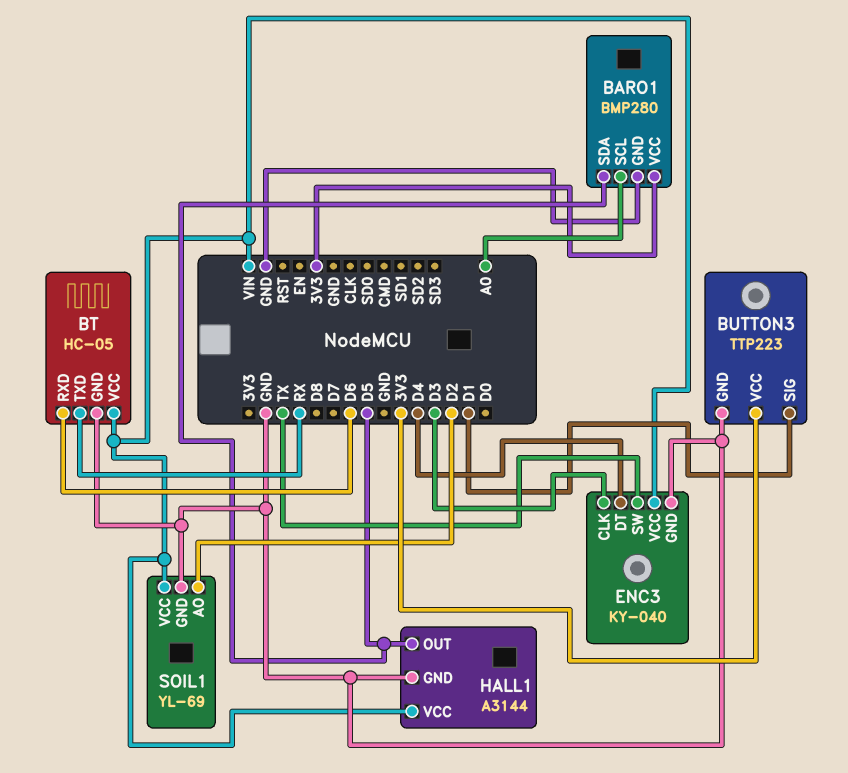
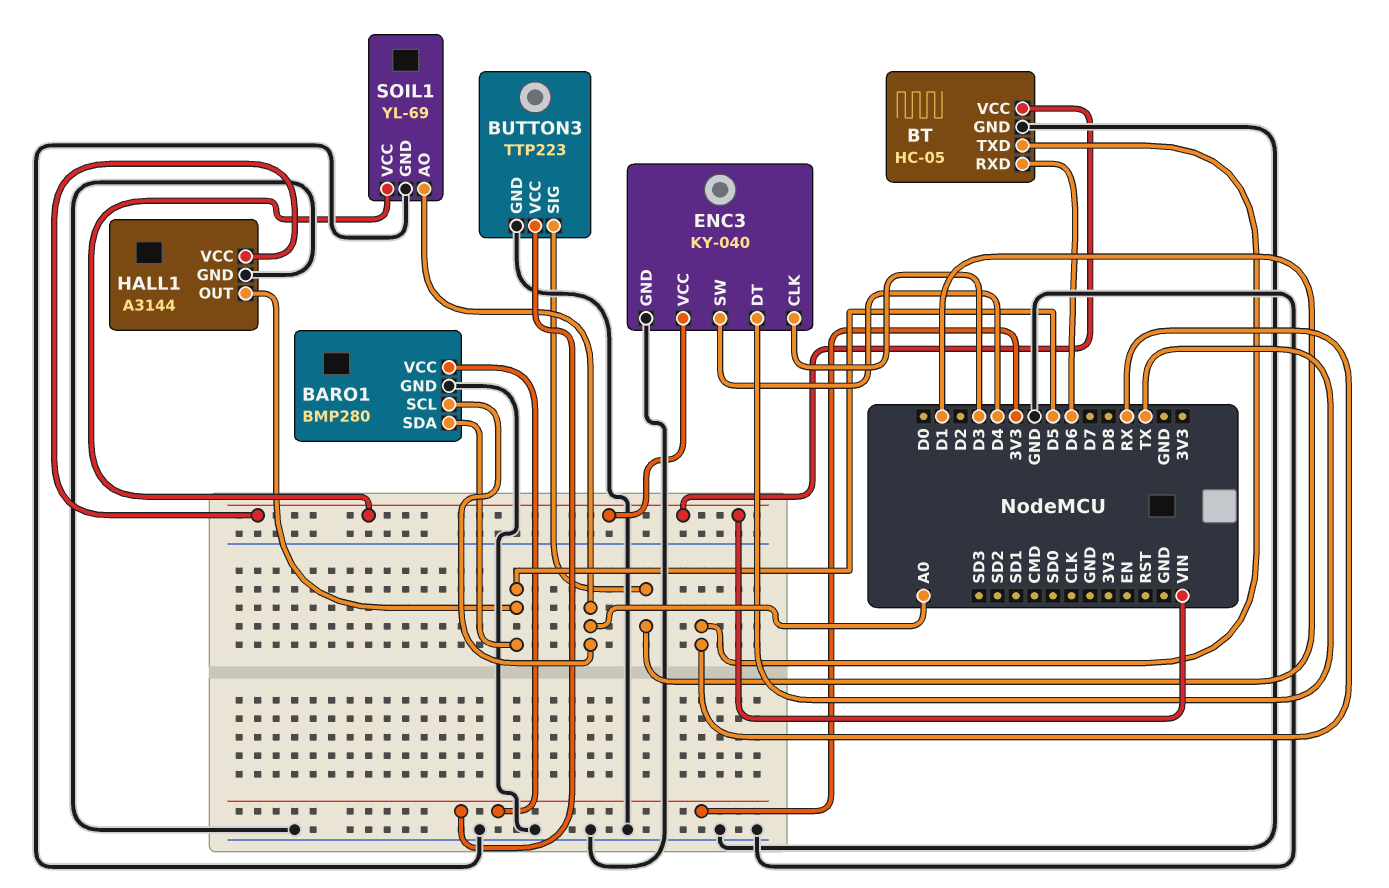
ENC3 pin DT: D4 -> TX
ENC3 pin SW: TX -> D4
SOIL1 pin AO: D2 -> A0

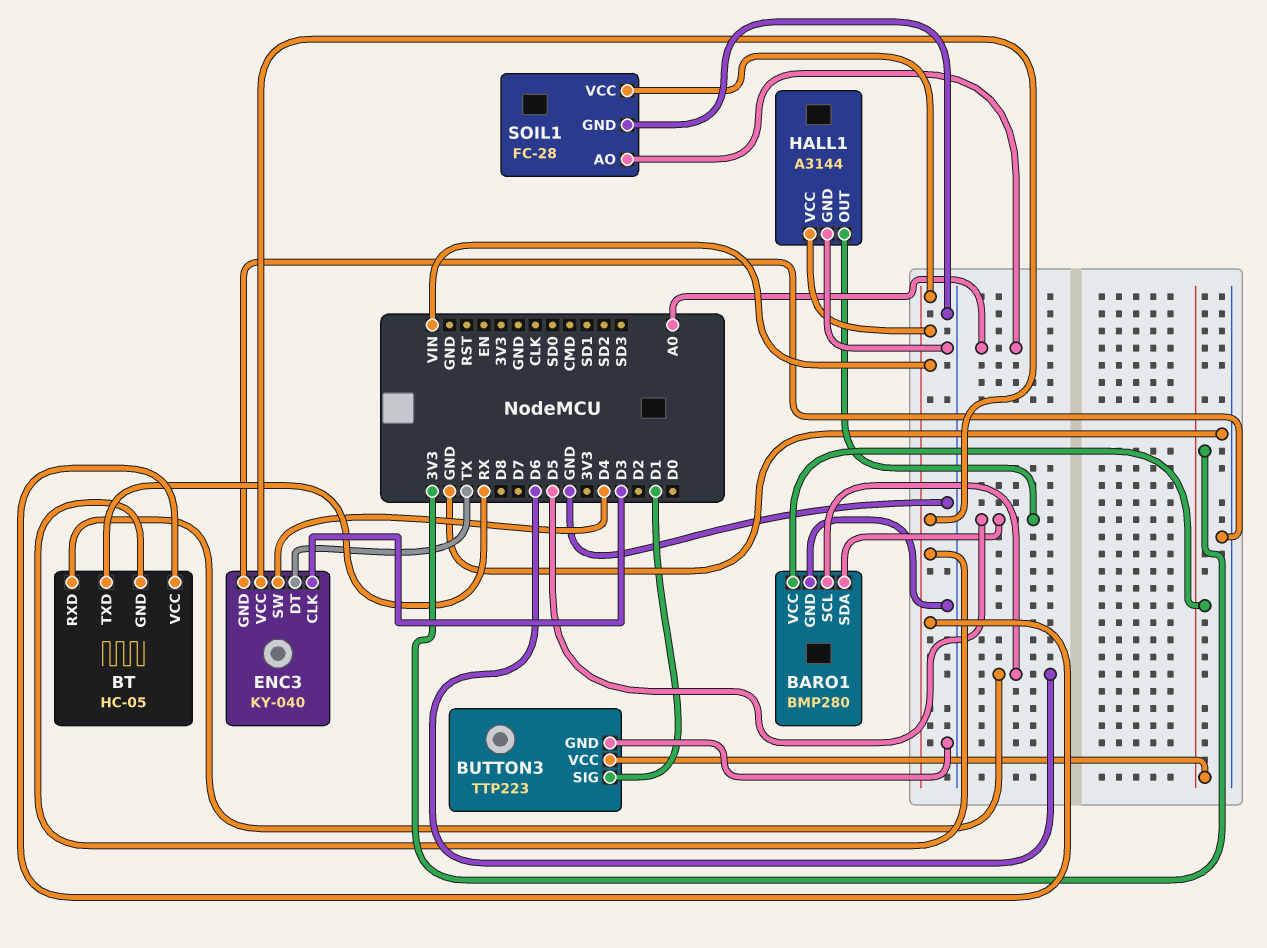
BARO1 pin SCL: A0 -> D6
BT pin GND: GND -> VIN
SOIL1: YL-69 -> FC-28

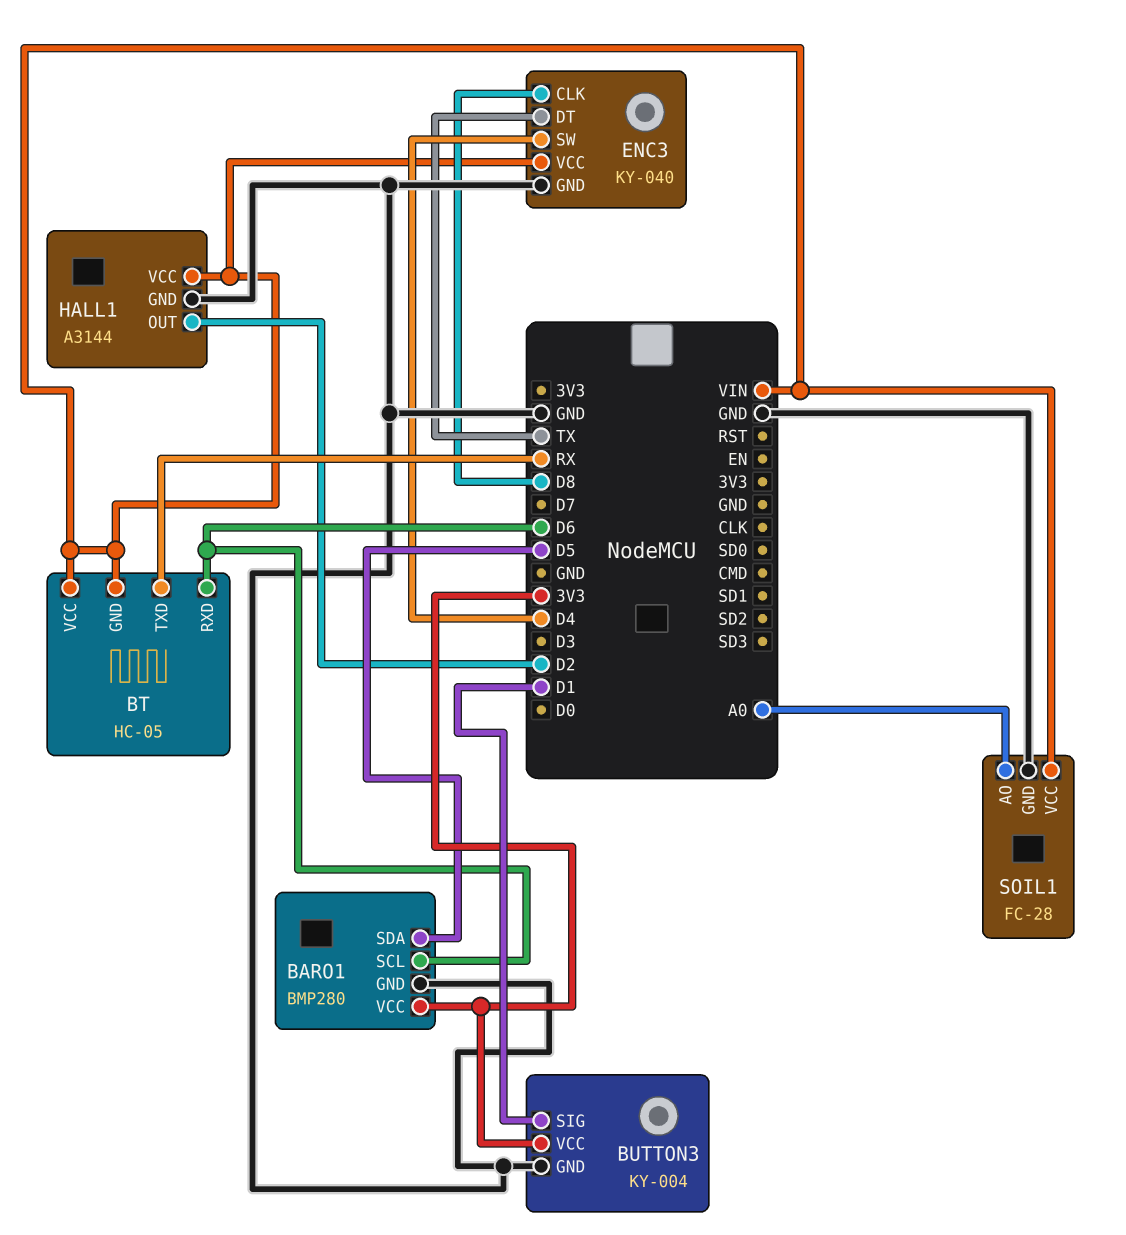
BUTTON3: TTP223 -> KY-004
ENC3 pin CLK: D3 -> D8
HALL1 pin OUT: D5 -> D2

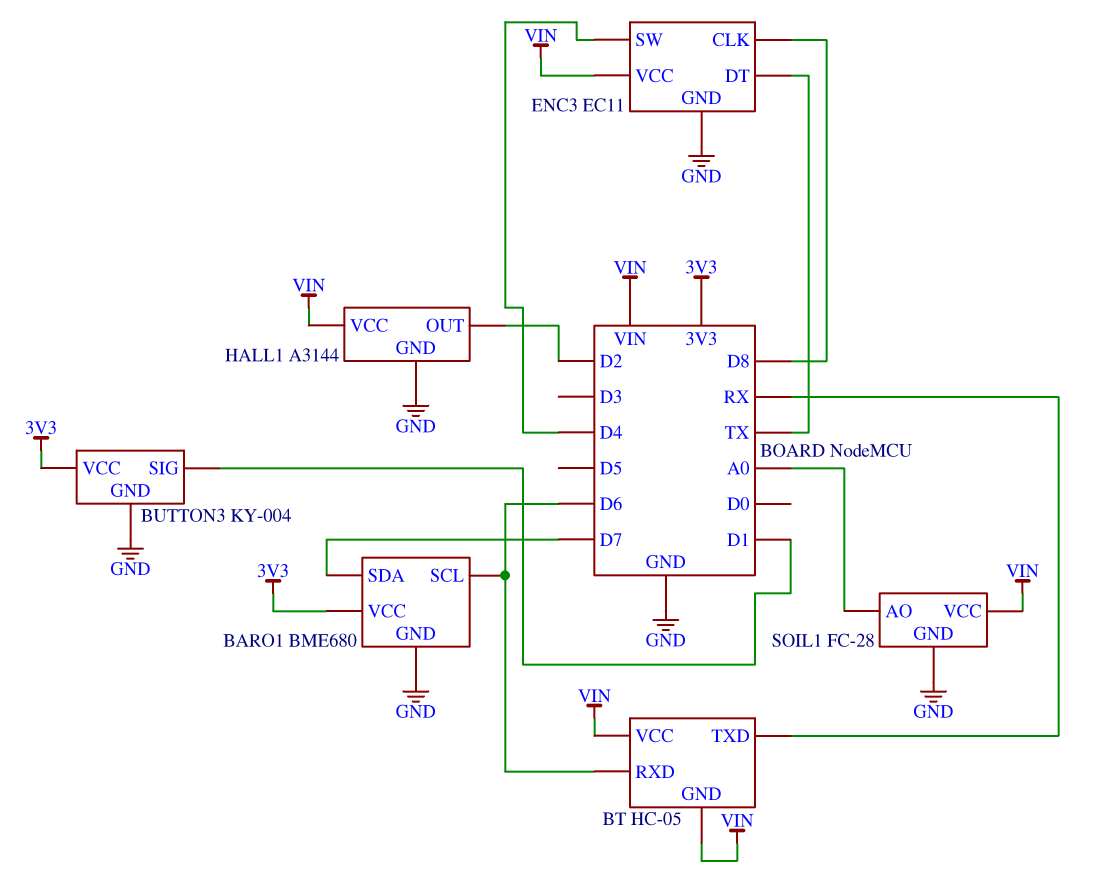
BARO1: BMP280 -> BME680
BARO1 pin SDA: D5 -> D7
ENC3: KY-040 -> EC11

